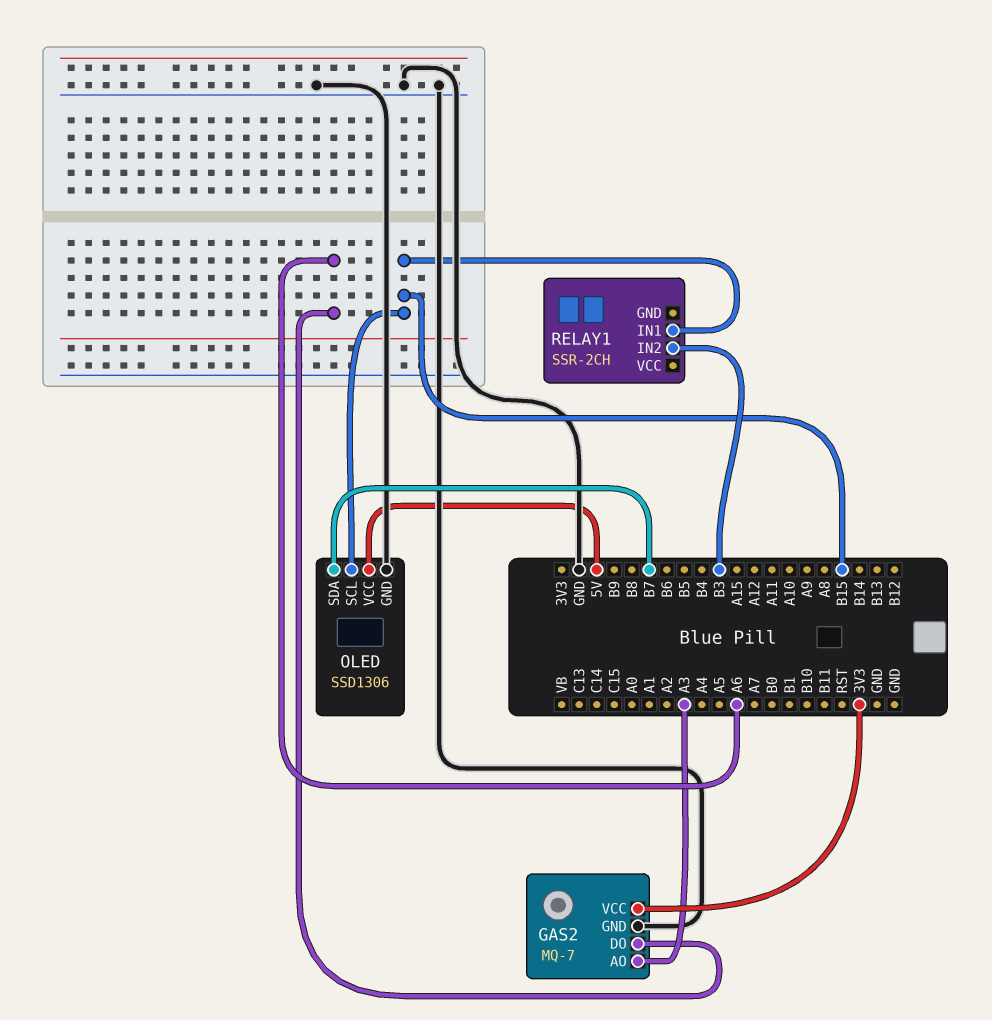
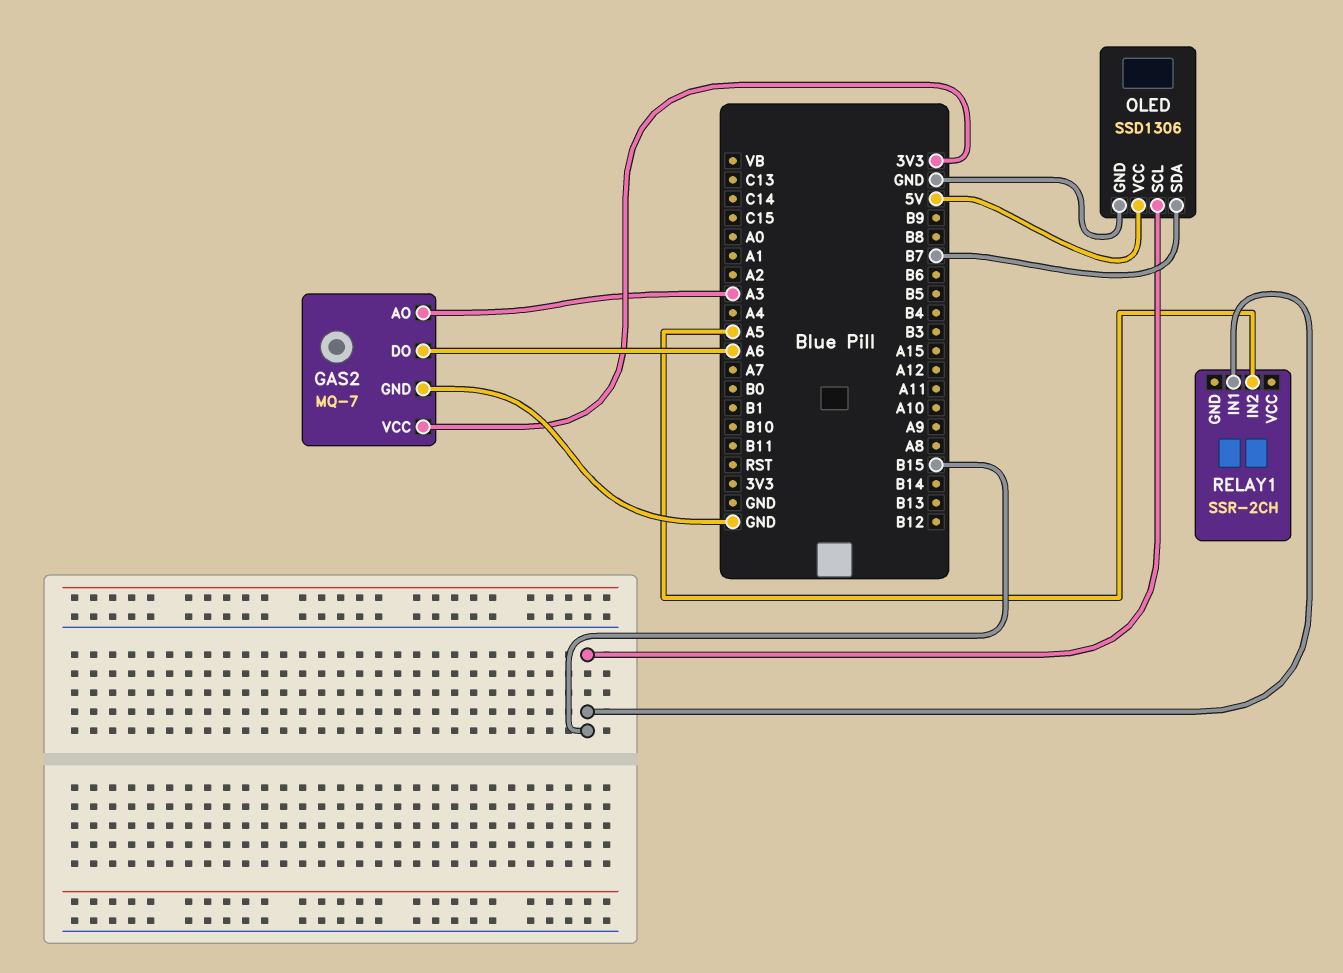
RELAY1 pin IN2: B3 -> A5

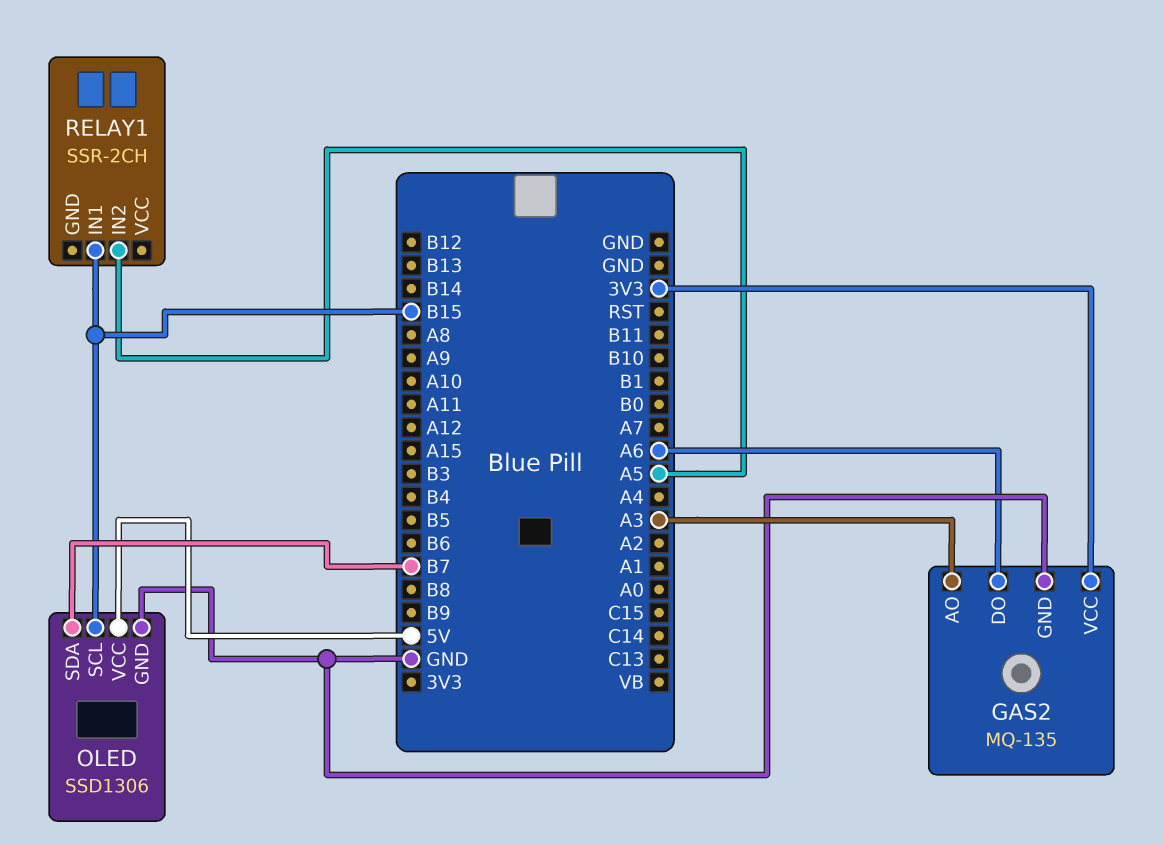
GAS2: MQ-7 -> MQ-135

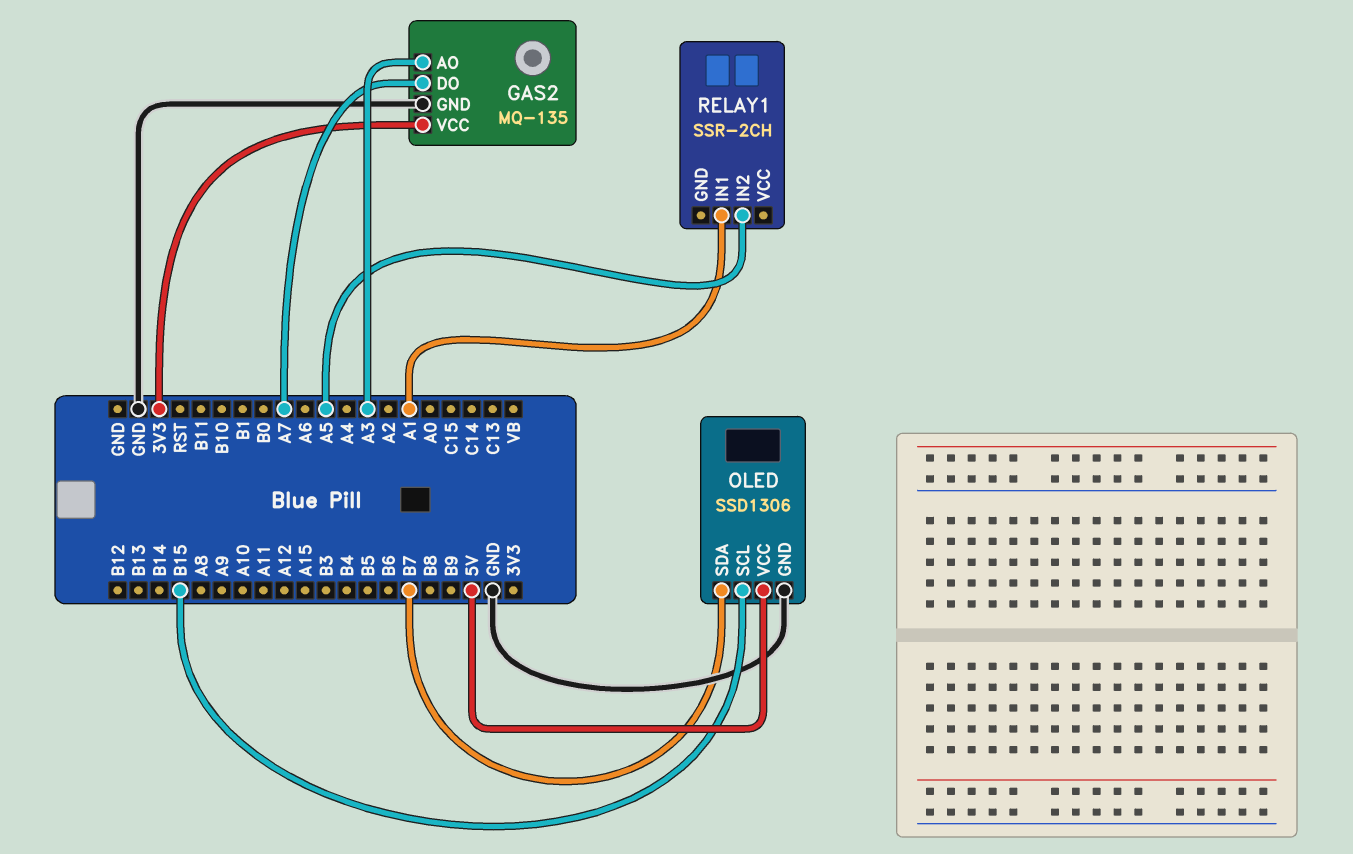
GAS2 pin DO: A6 -> A7
RELAY1 pin IN1: B15 -> A1

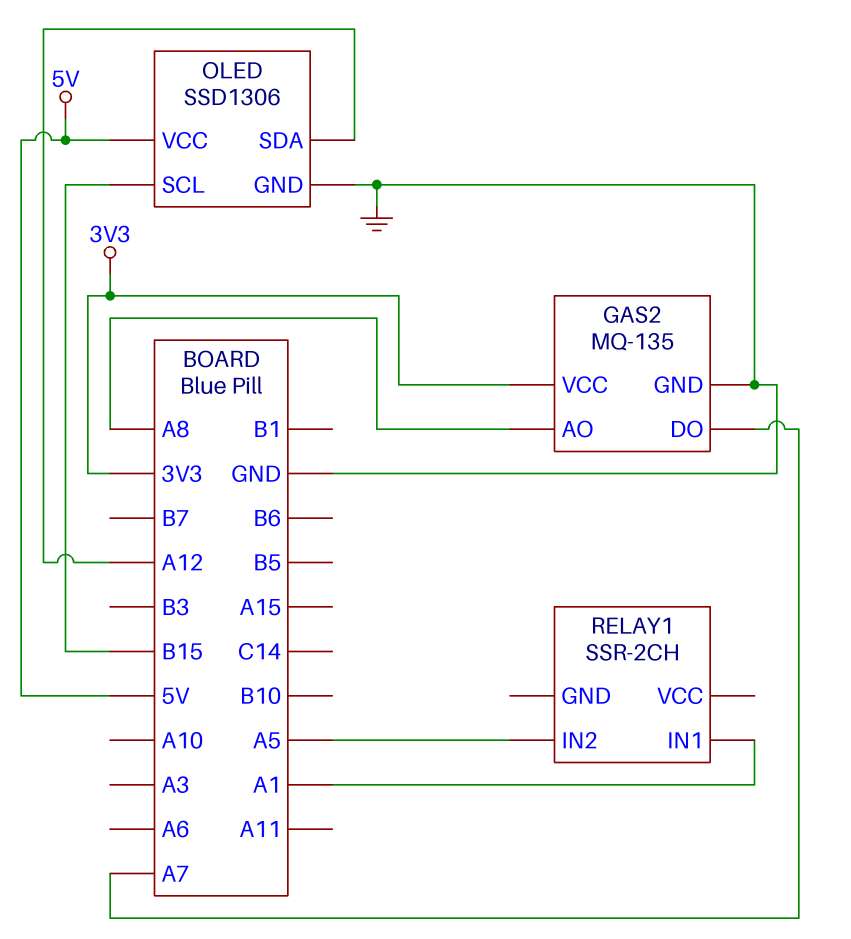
GAS2 pin AO: A3 -> A8
OLED pin SDA: B7 -> A12

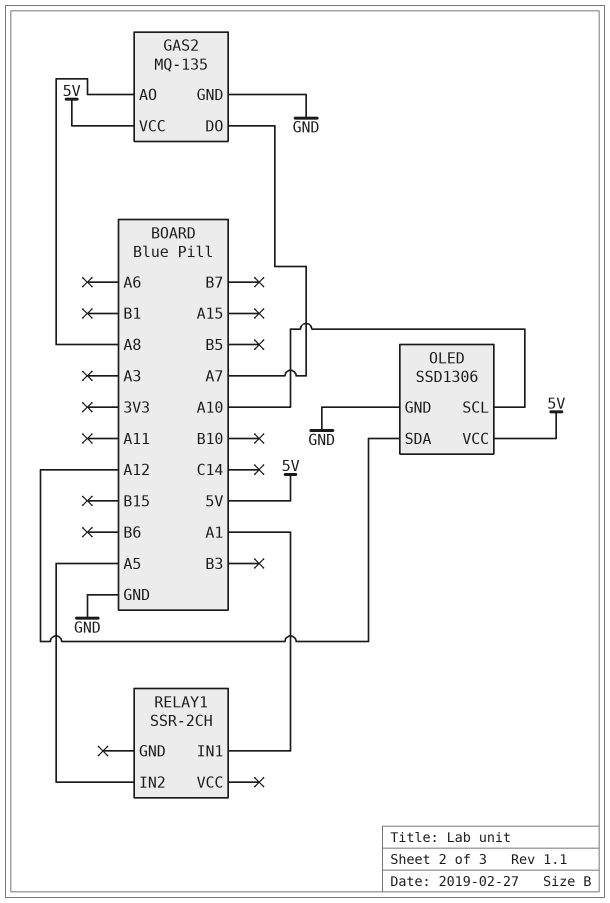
GAS2 pin VCC: 3V3 -> 5V
OLED pin SCL: B15 -> A10

